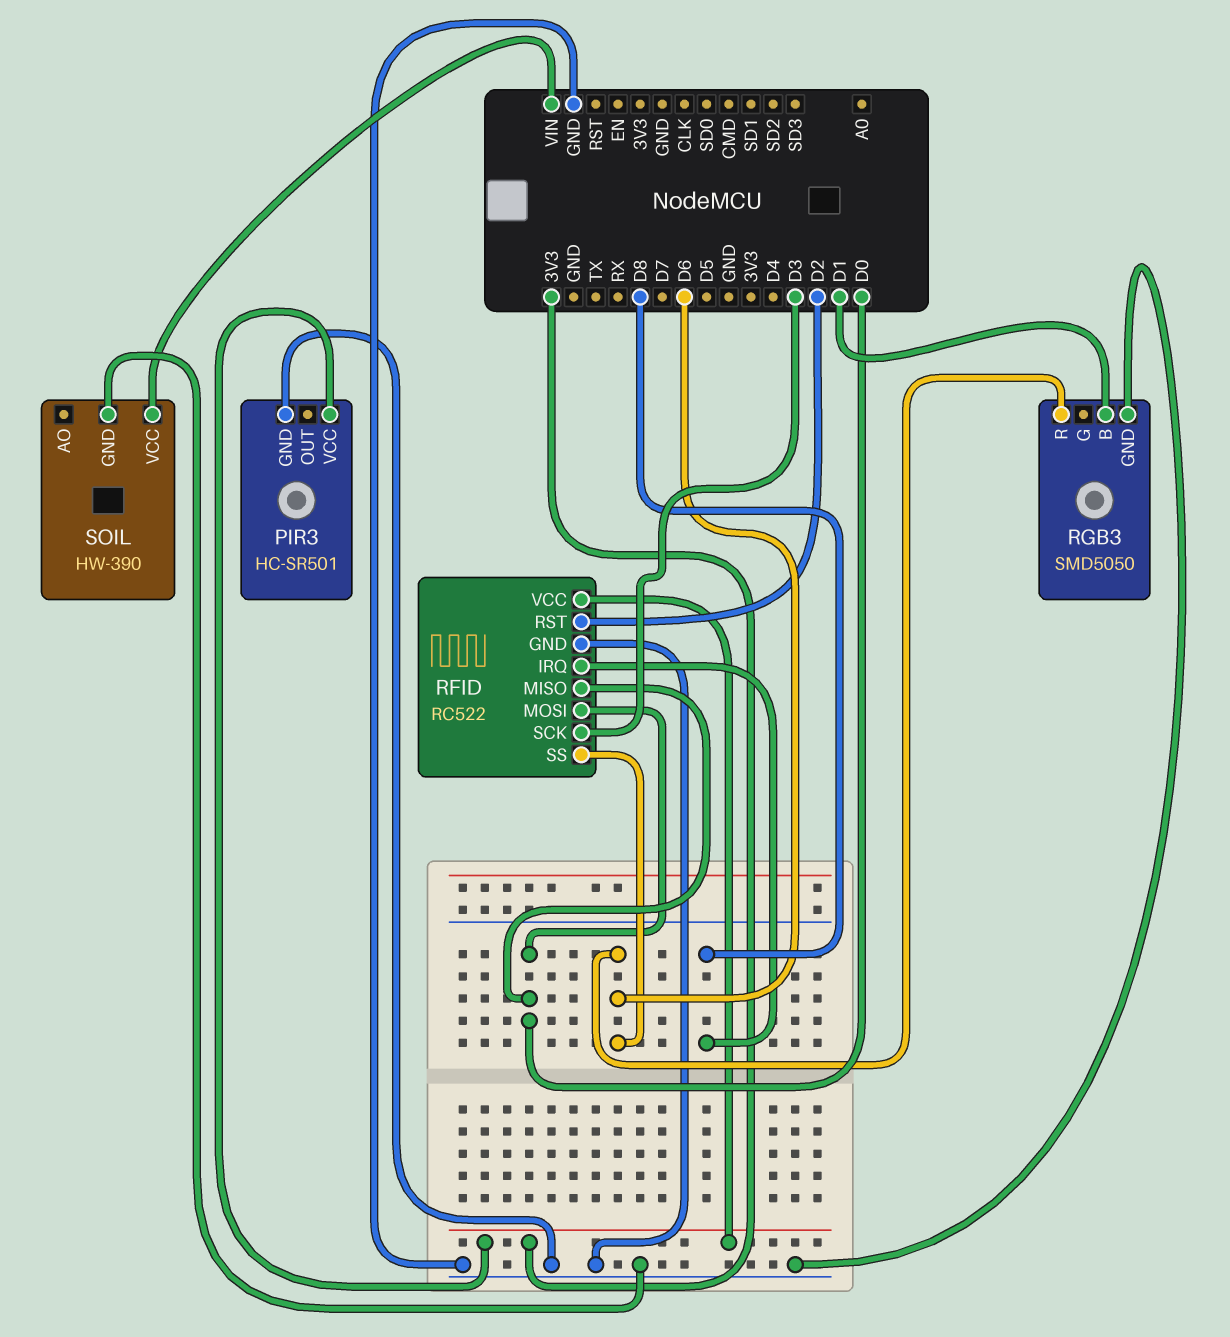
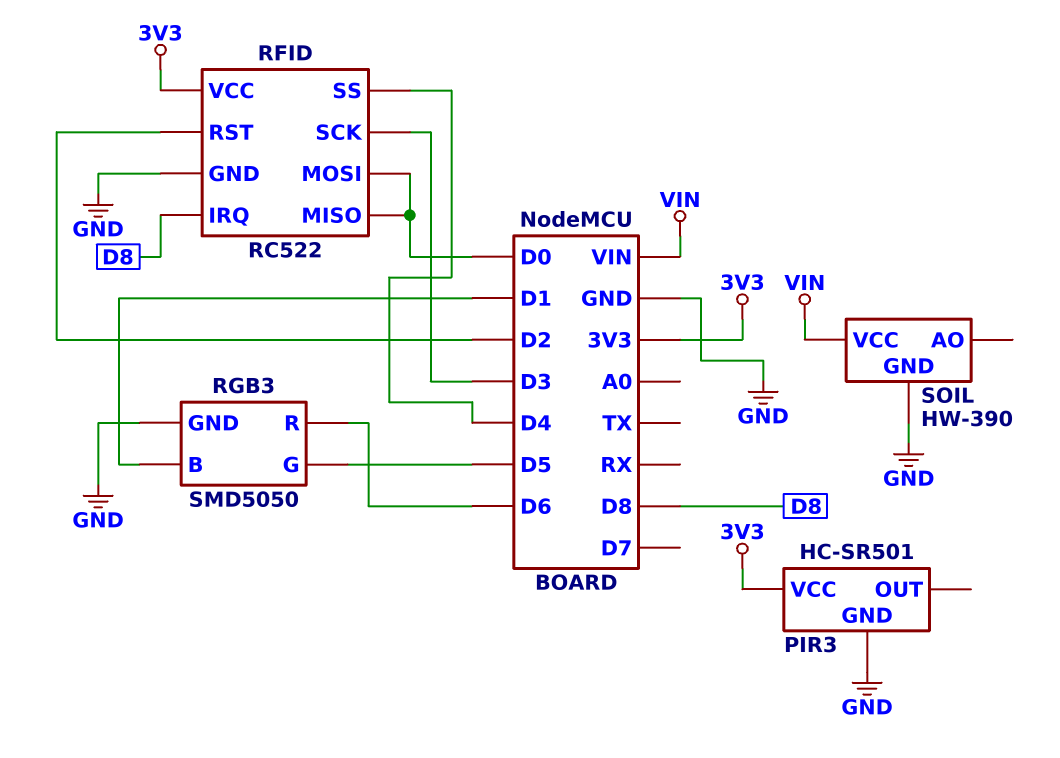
RFID pin SS: D6 -> D4
RGB3 pin G: none -> D5

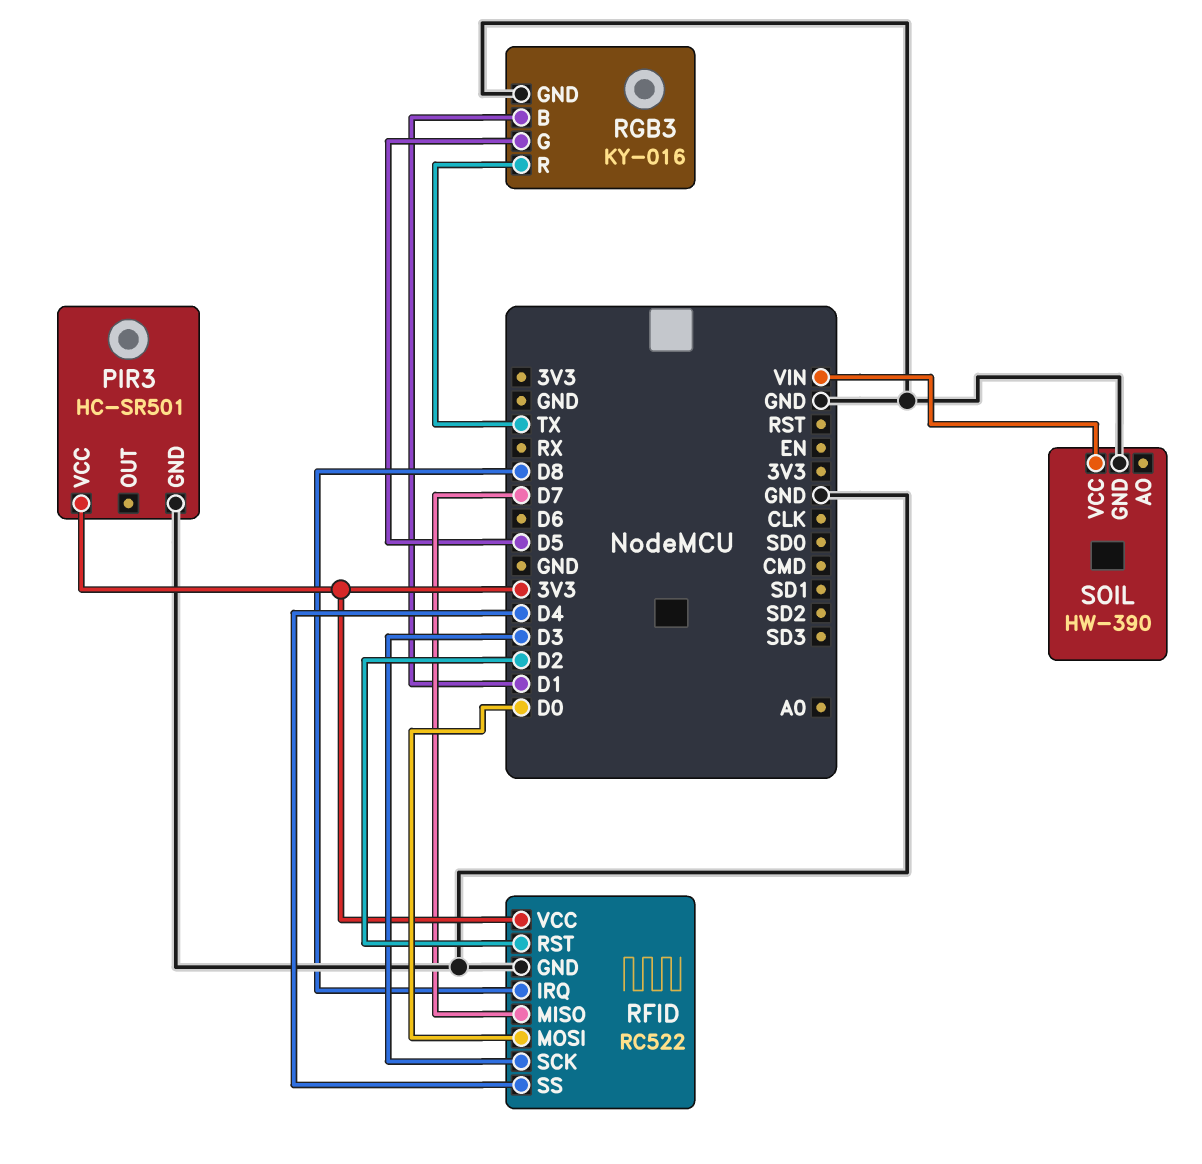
RFID pin MISO: D0 -> D7
RGB3: SMD5050 -> KY-016
RGB3 pin R: D6 -> TX

